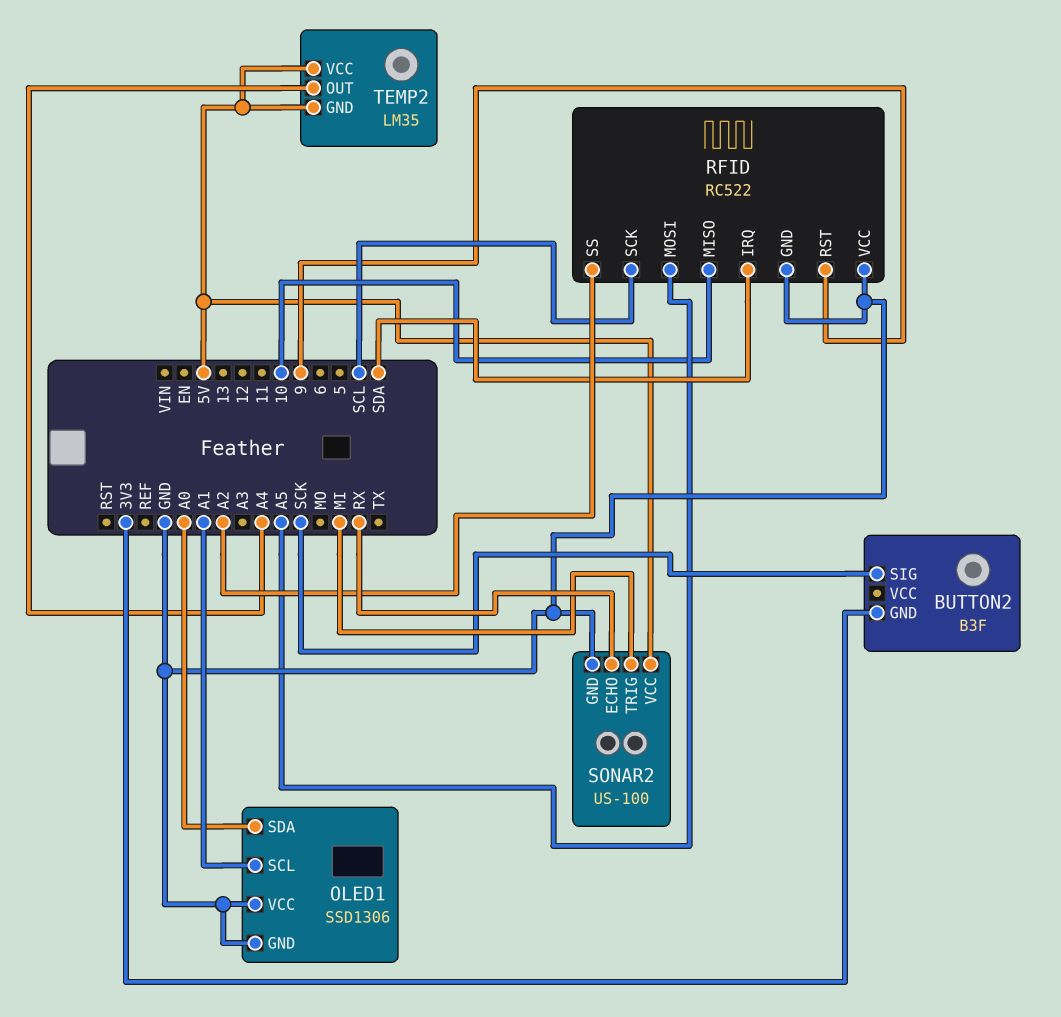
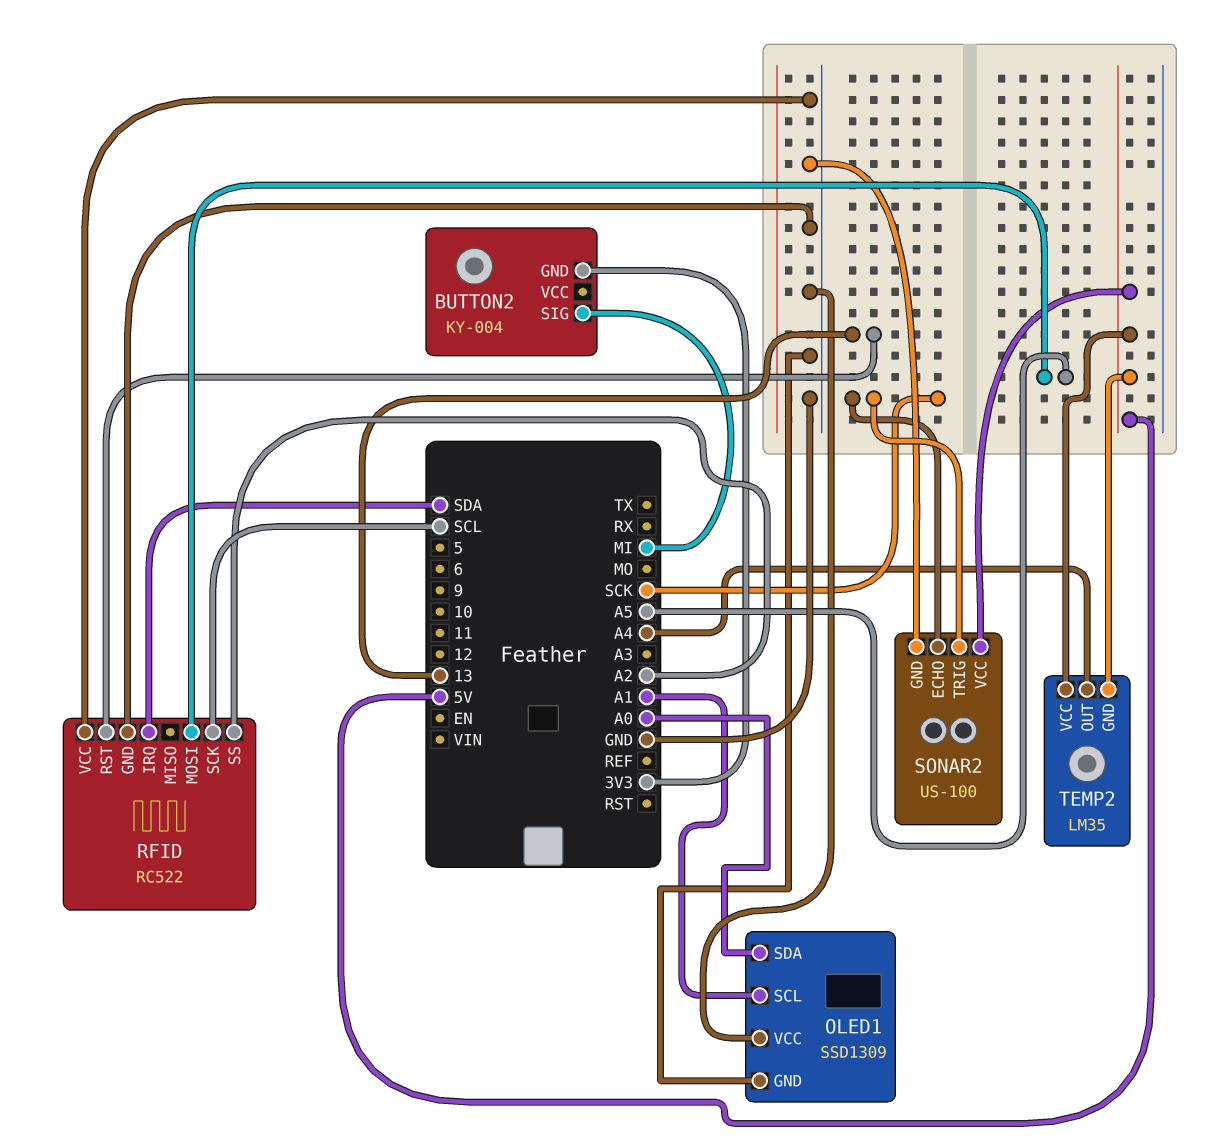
BUTTON2: B3F -> KY-004
BUTTON2 pin SIG: SCK -> MI
OLED1: SSD1306 -> SSD1309
RFID pin MISO: 10 -> none
RFID pin RST: 9 -> 13
SONAR2 pin ECHO: RX -> SCK
SONAR2 pin TRIG: MI -> SCK

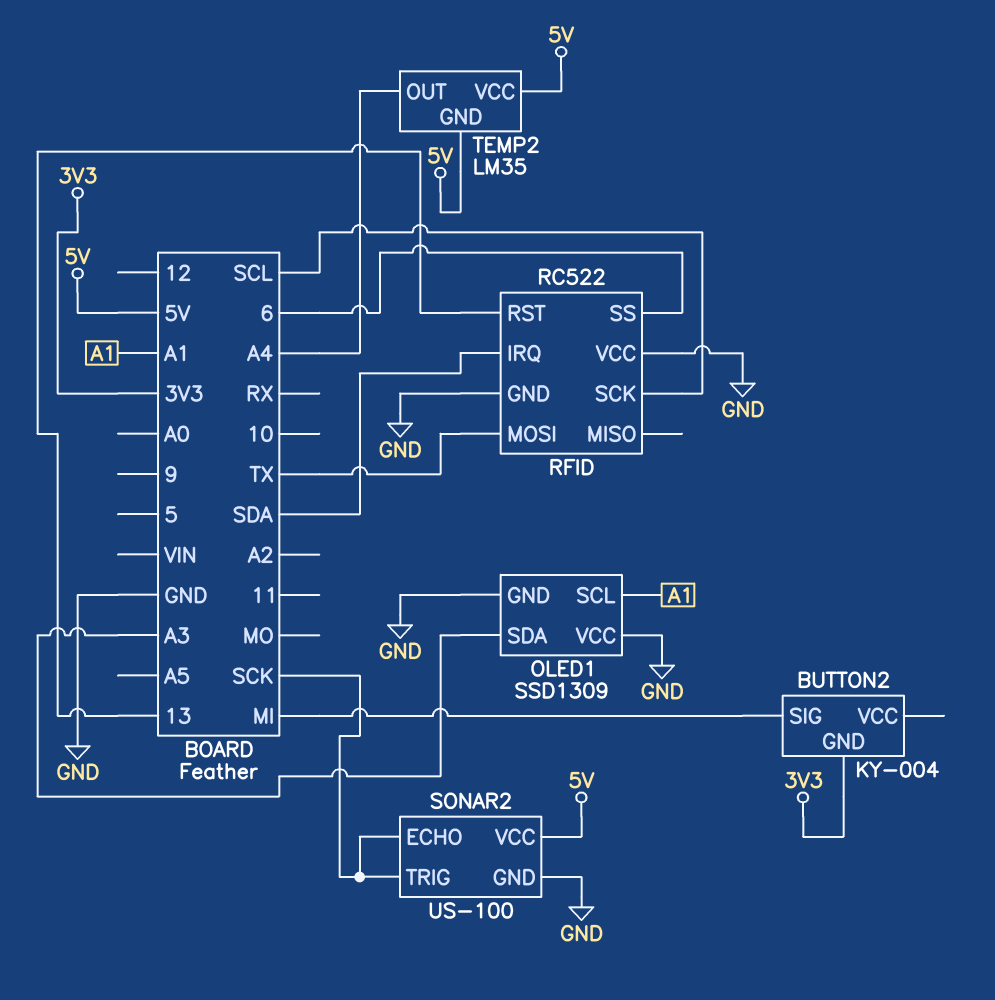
OLED1 pin SDA: A0 -> A3
RFID pin MOSI: A5 -> TX
RFID pin SS: A2 -> 6

